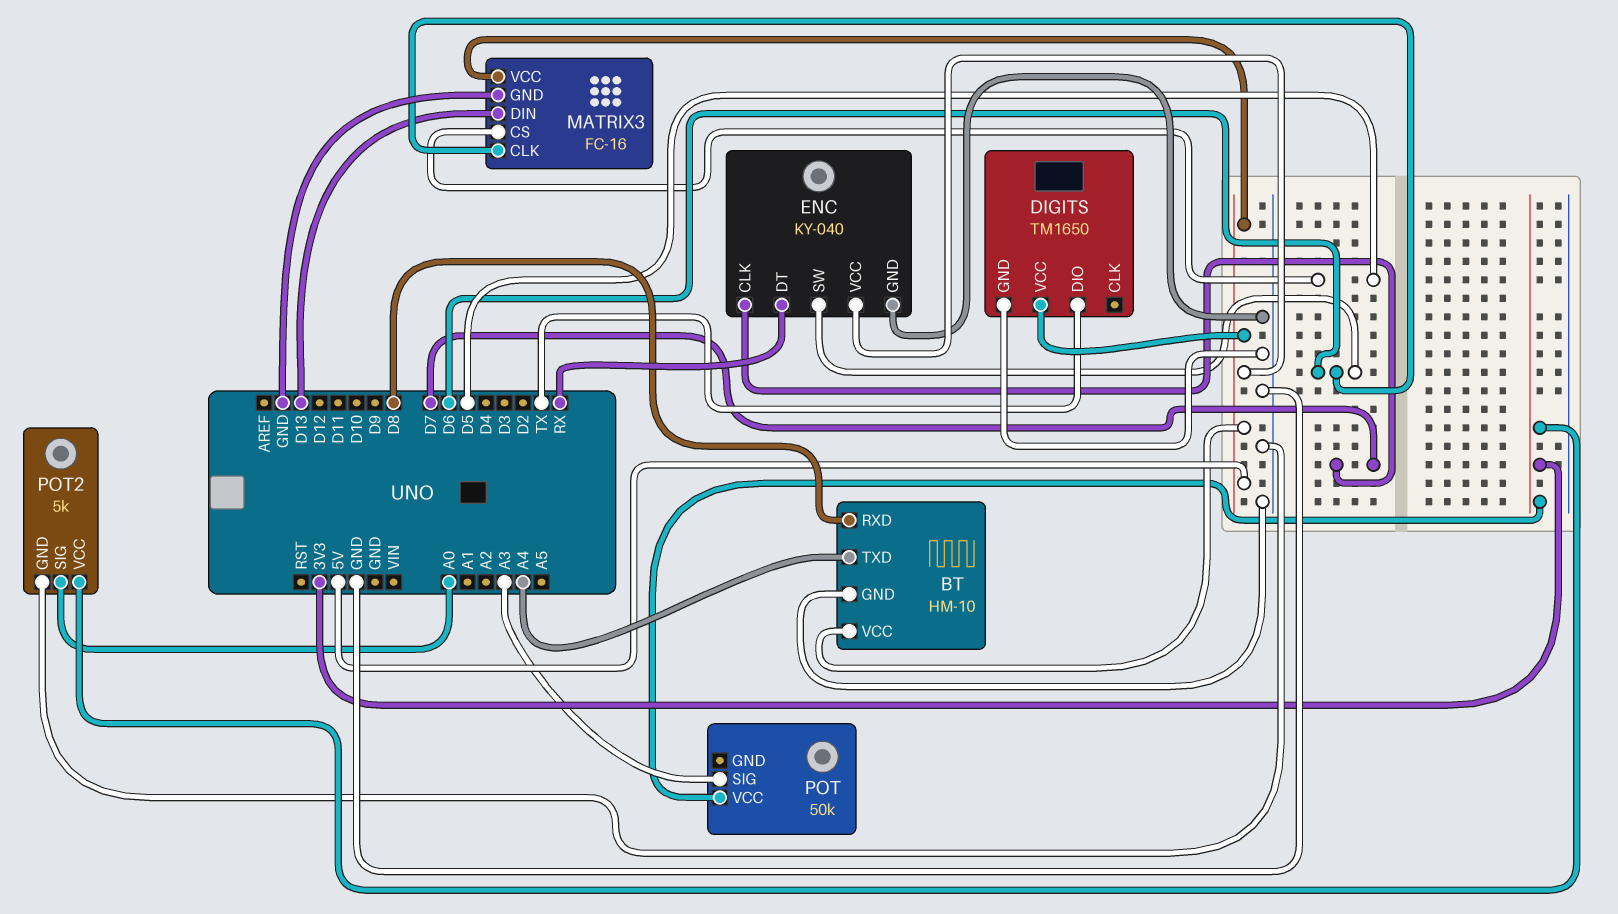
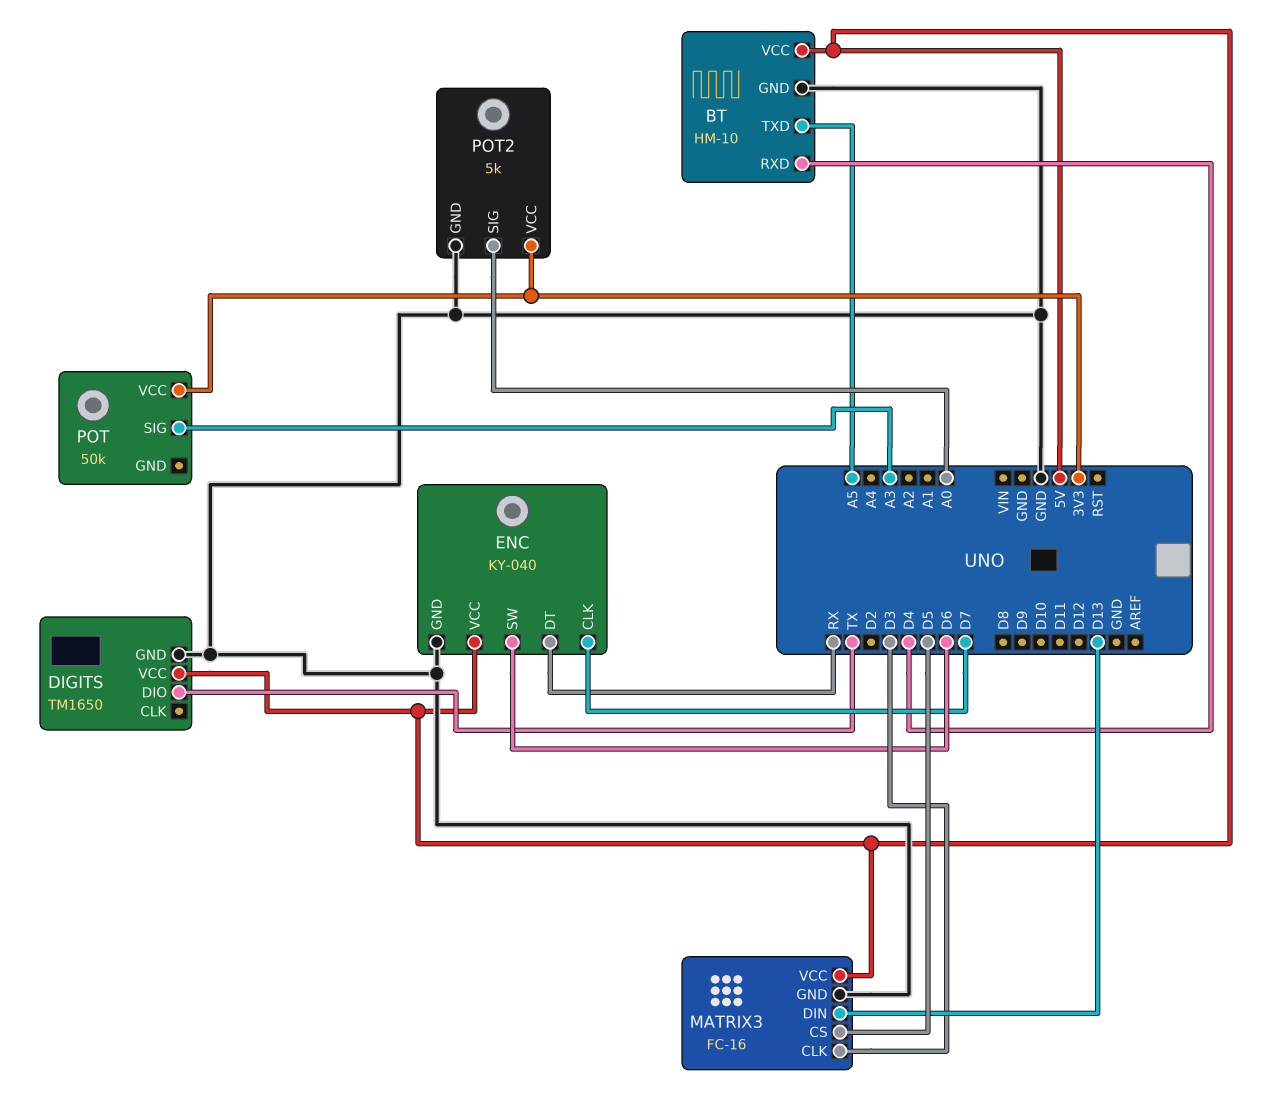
BT pin RXD: D8 -> D4
BT pin TXD: A4 -> A5
MATRIX3 pin CLK: D6 -> D3

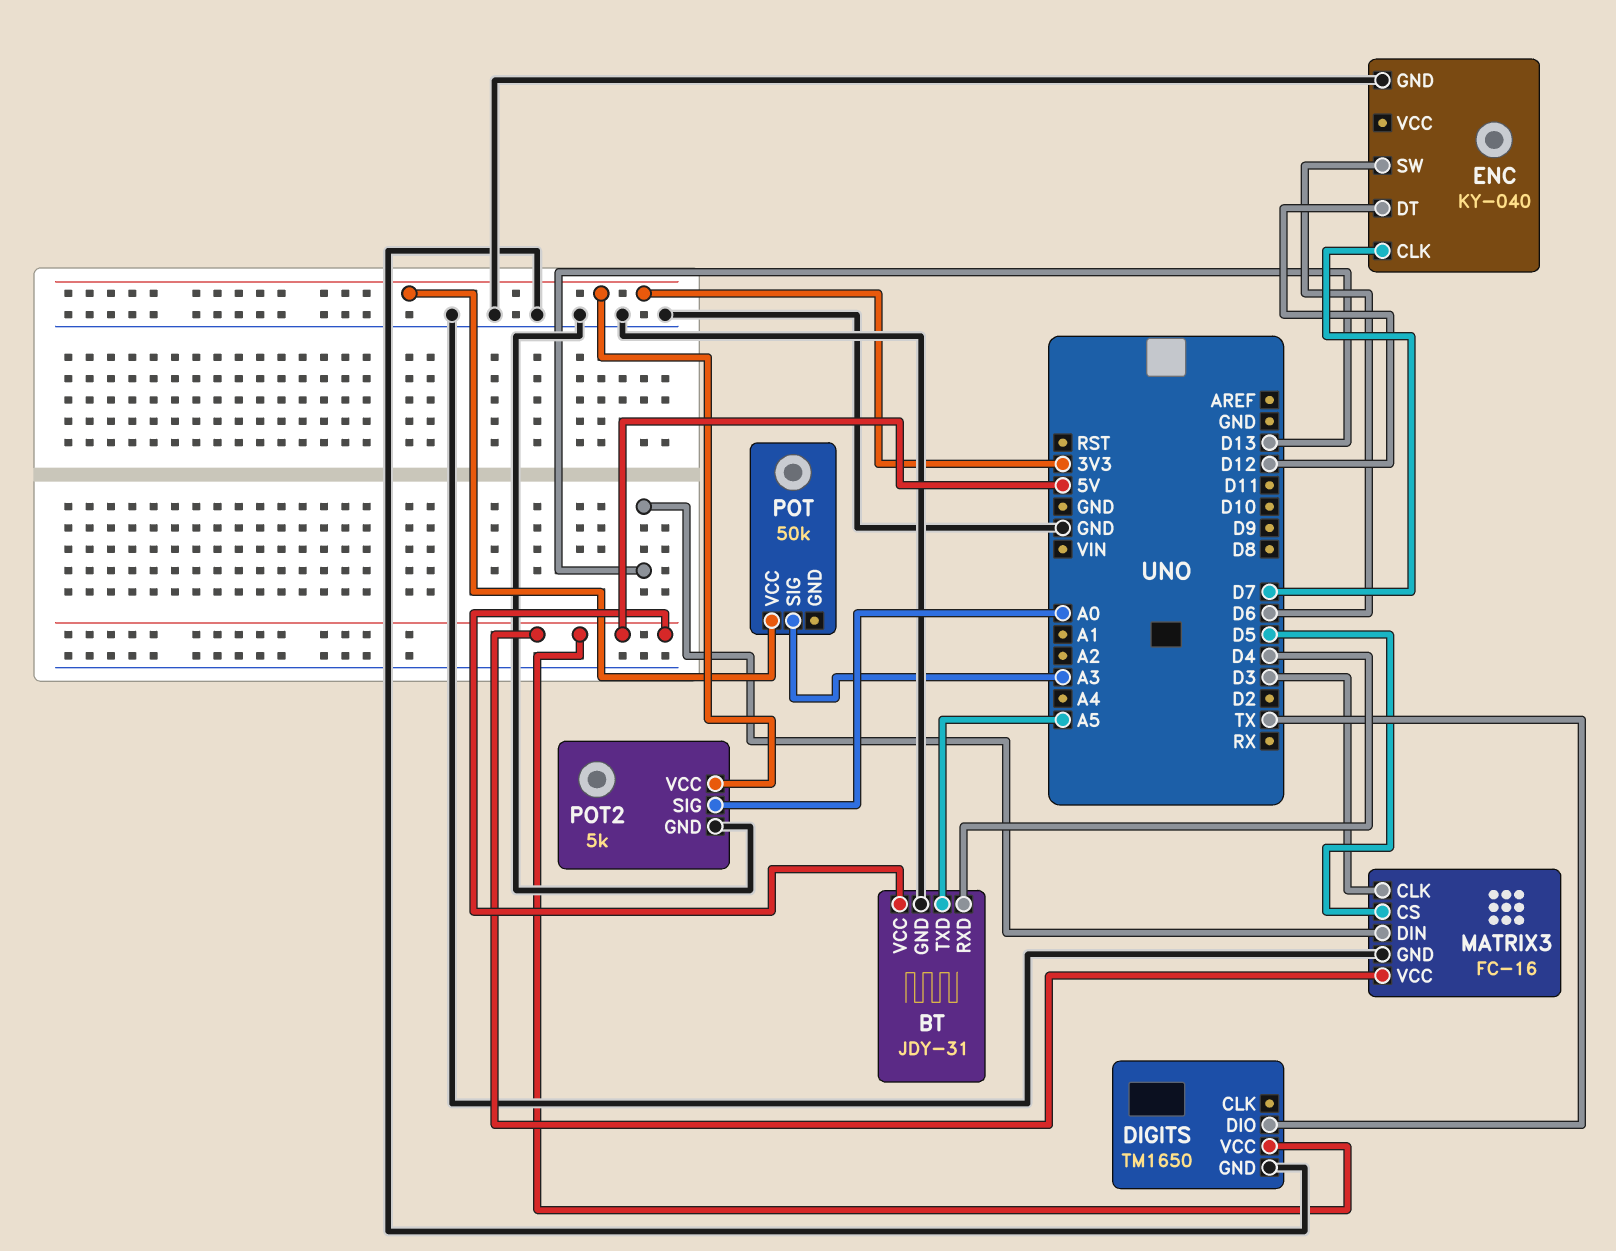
BT: HM-10 -> JDY-31
ENC pin DT: RX -> D12
ENC pin VCC: 5V -> none

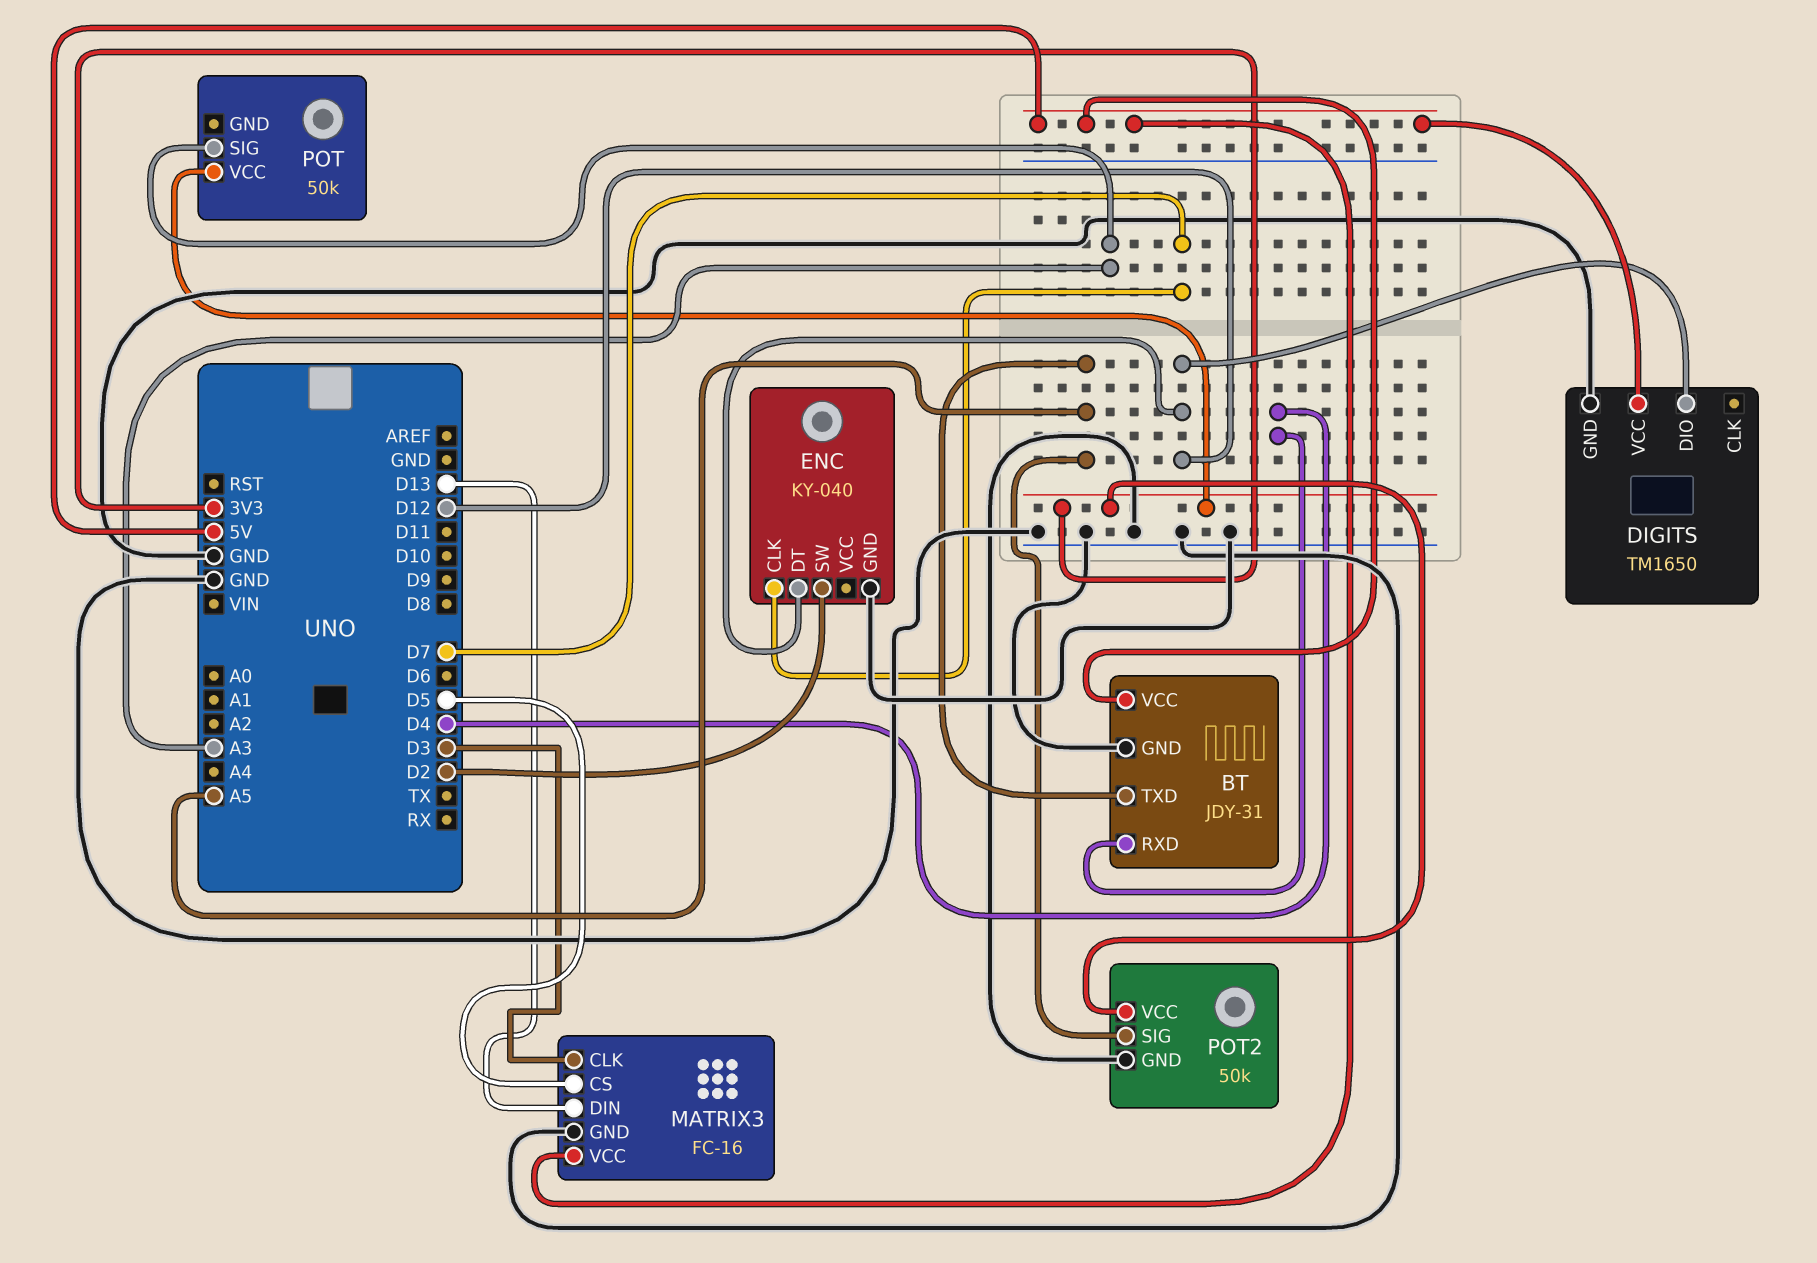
DIGITS pin DIO: TX -> D12
ENC pin SW: D6 -> D2
POT2: 5k -> 50k
POT2 pin SIG: A0 -> A5

